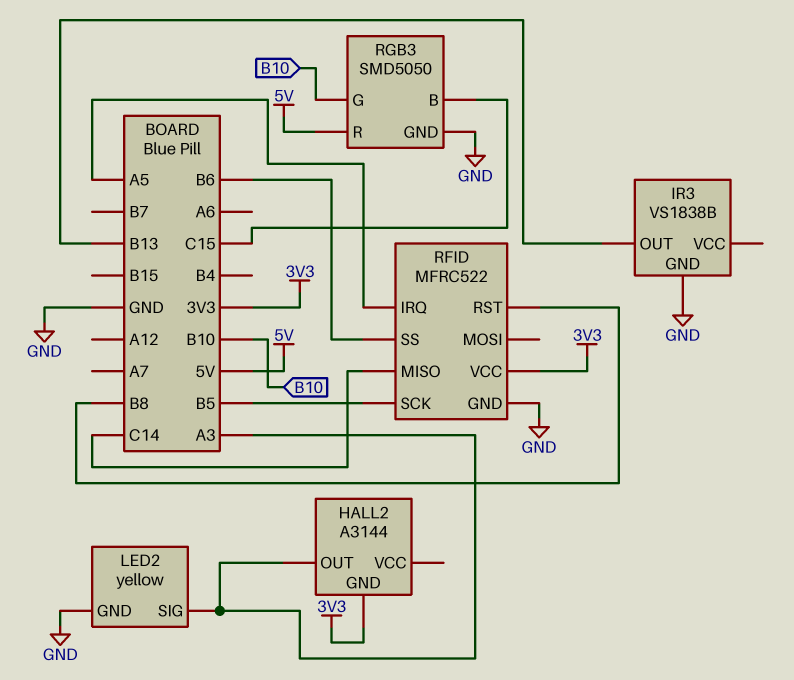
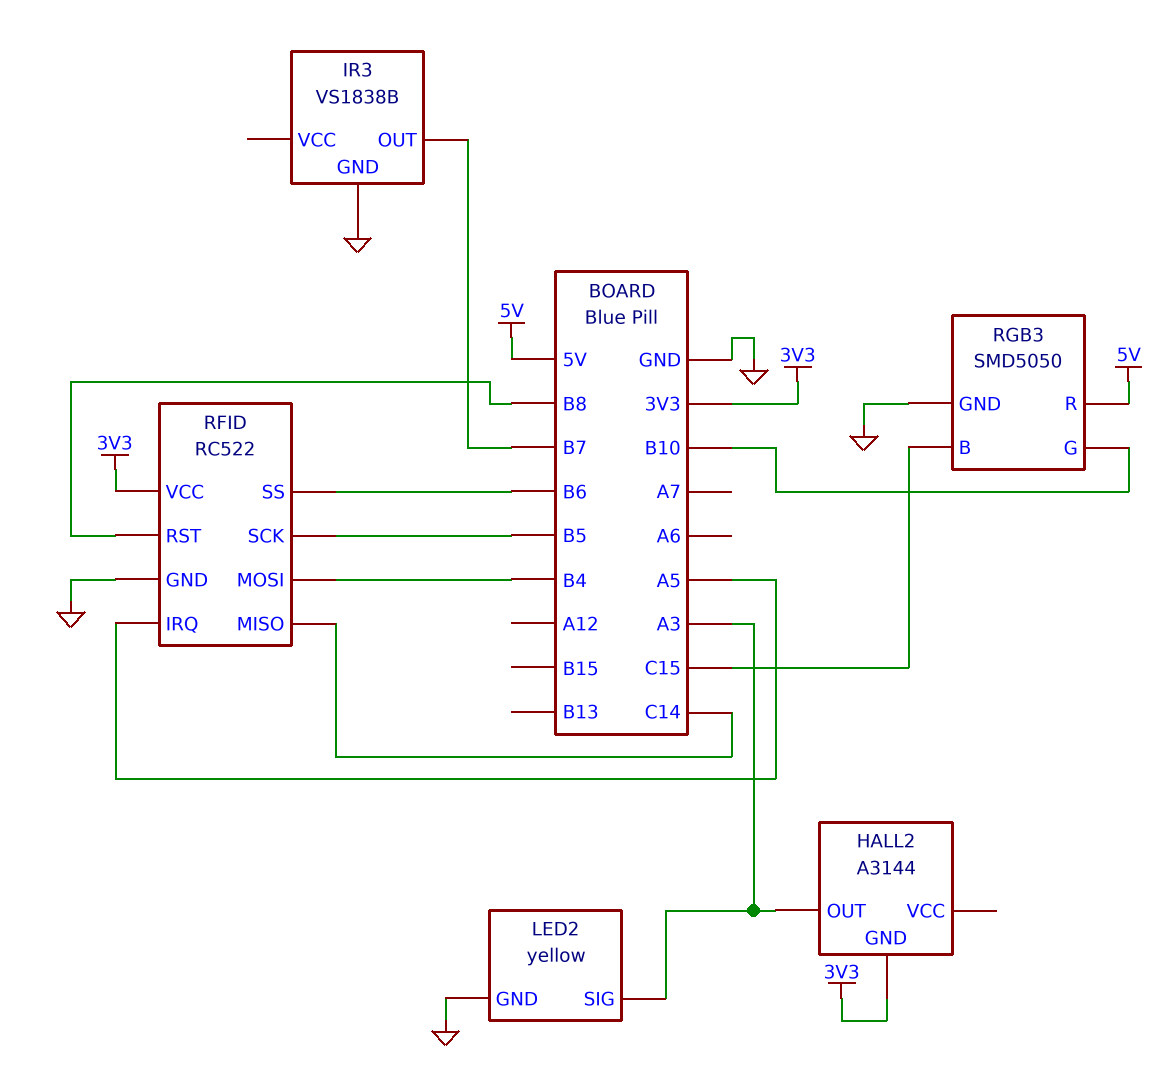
IR3 pin OUT: B13 -> B7
RFID: MFRC522 -> RC522
RFID pin MOSI: none -> B4

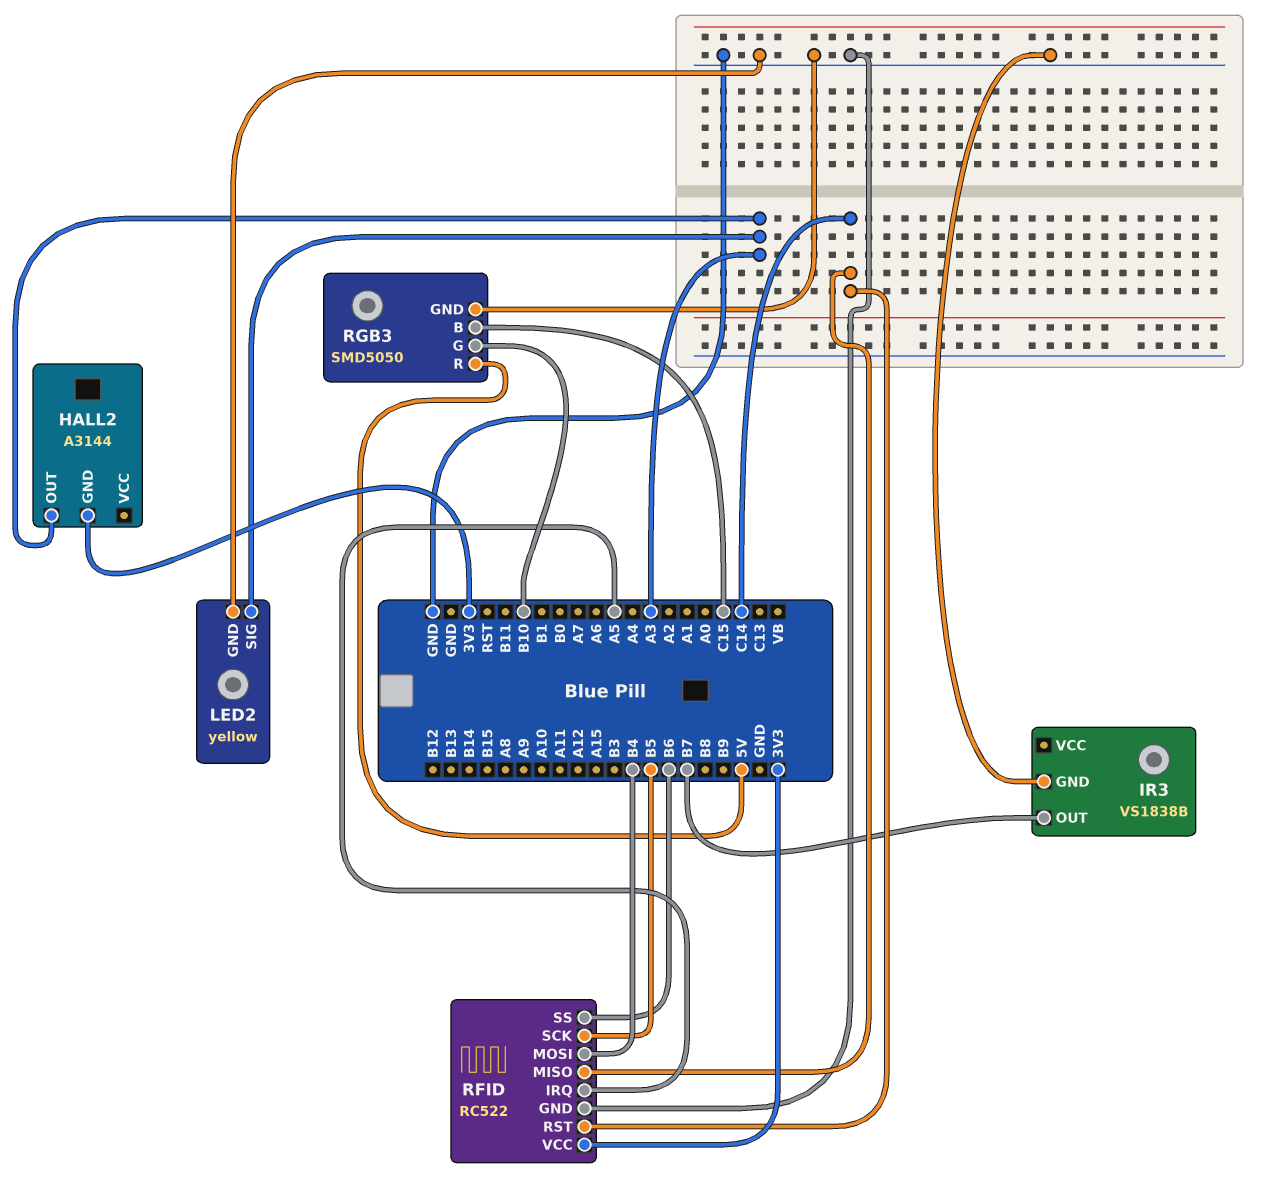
RFID pin RST: B8 -> C14

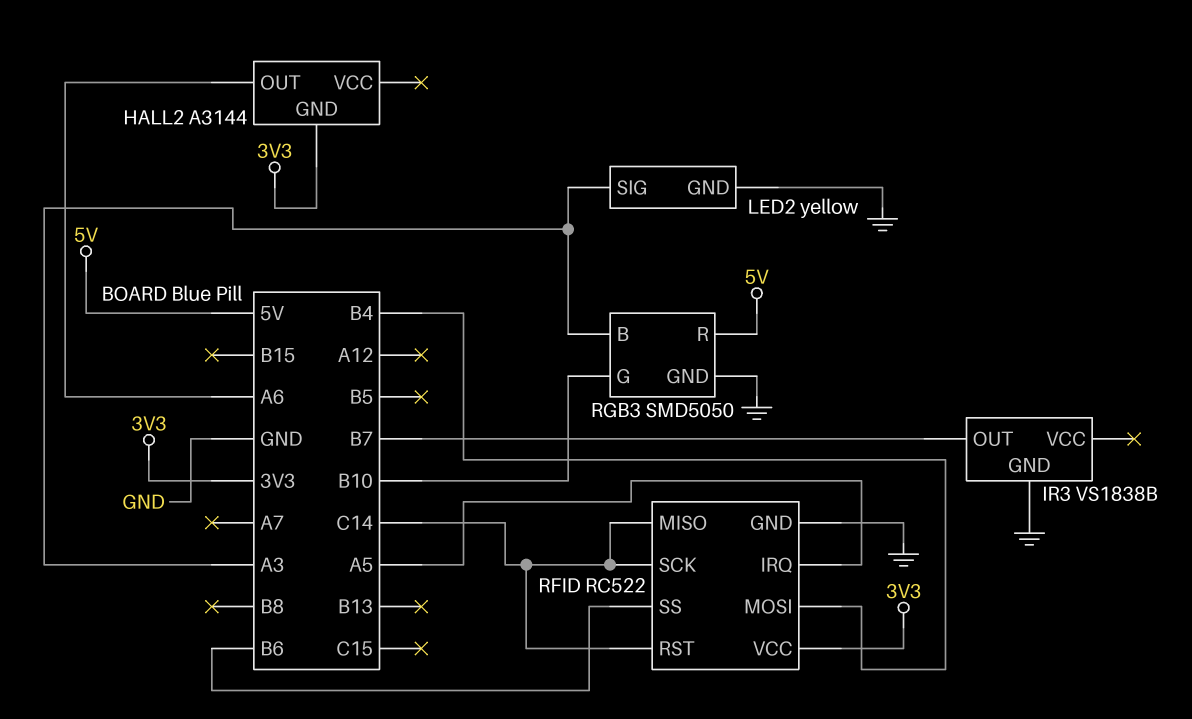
HALL2 pin OUT: A3 -> A6
RFID pin SCK: B5 -> C14
RGB3 pin B: C15 -> A3

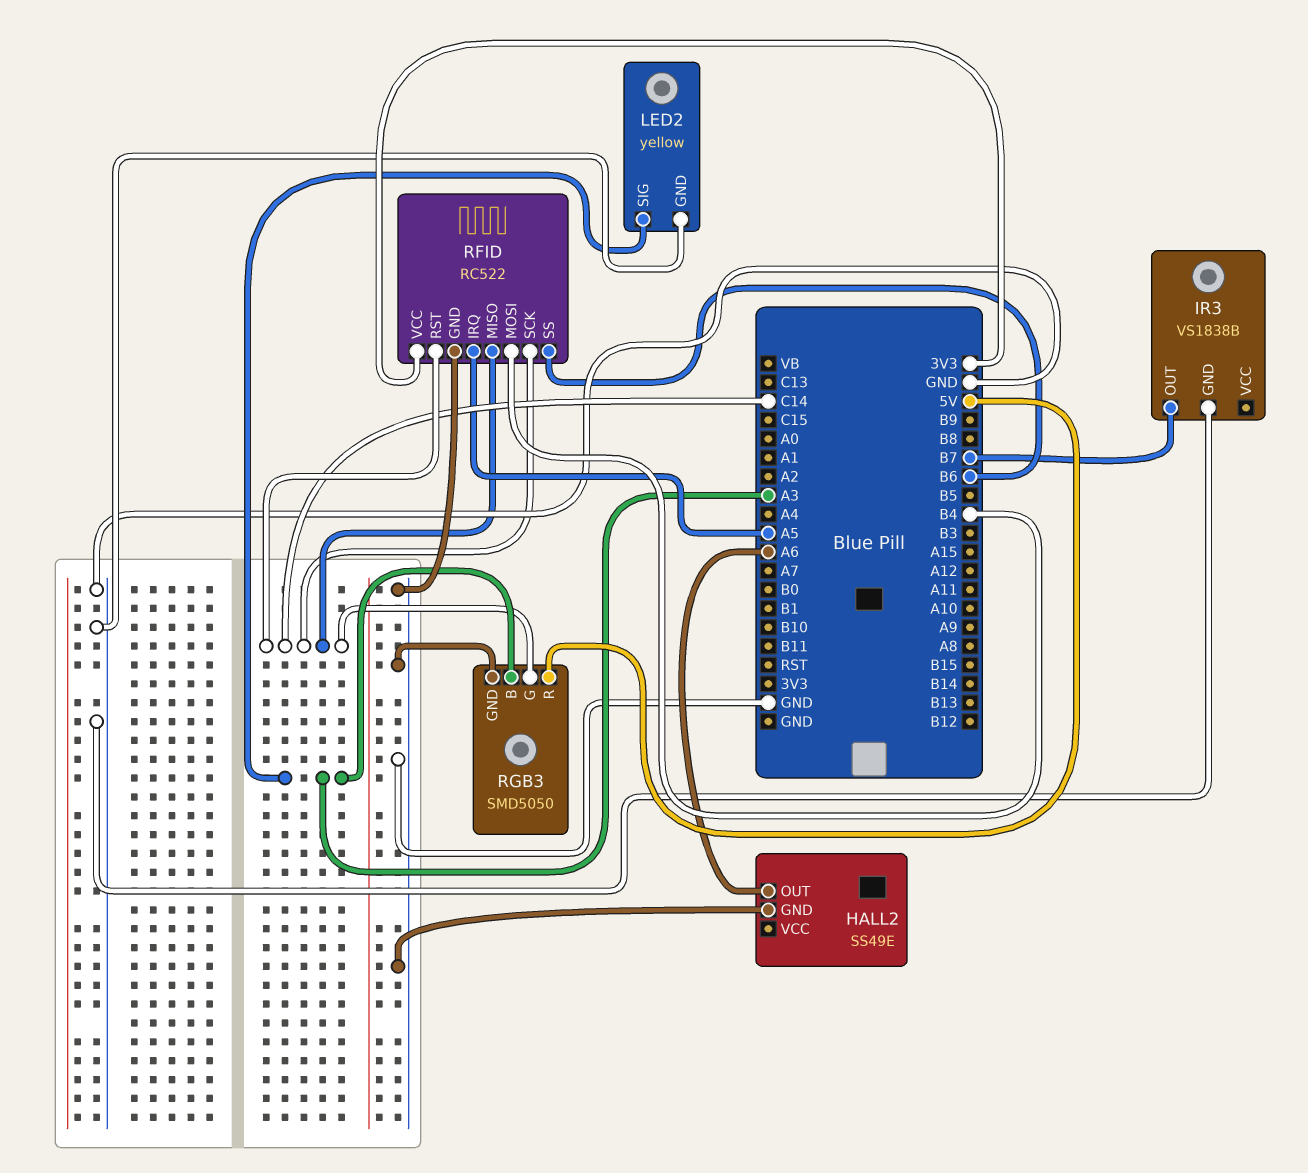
HALL2: A3144 -> SS49E
HALL2 pin GND: 3V3 -> GND
RGB3 pin G: B10 -> C14

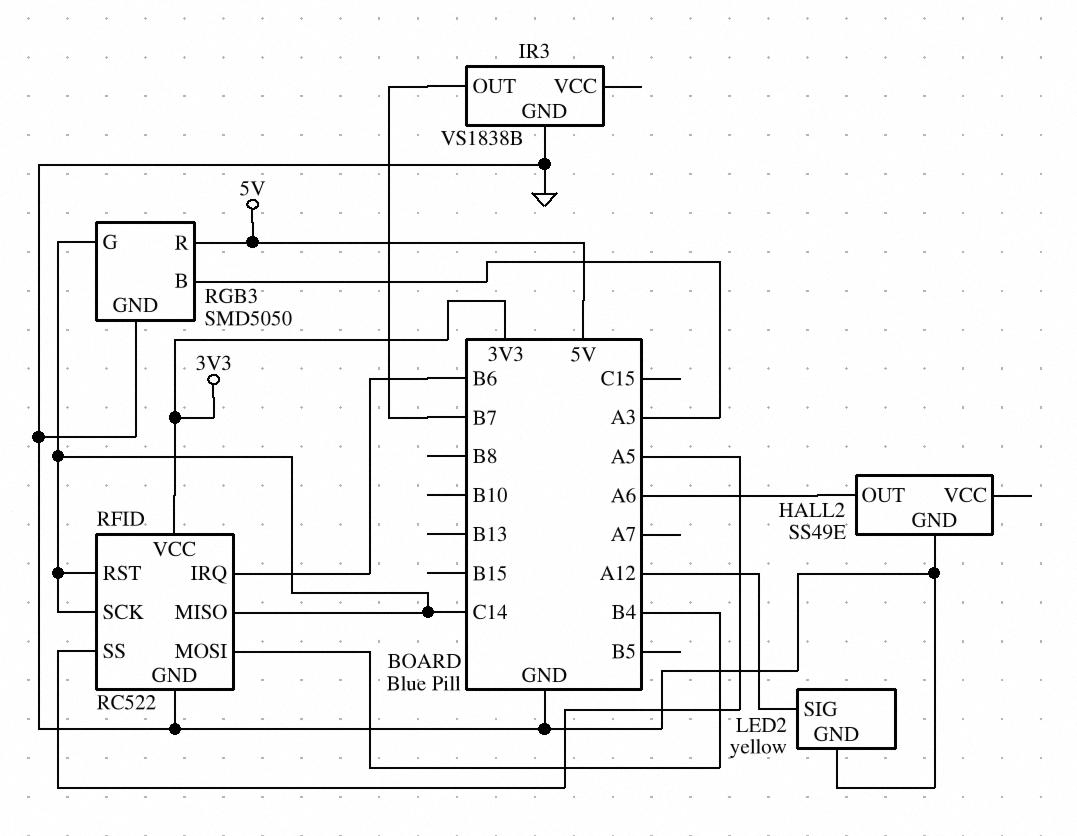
LED2 pin SIG: A3 -> A12
RFID pin IRQ: A5 -> B6
RFID pin SS: B6 -> A5

